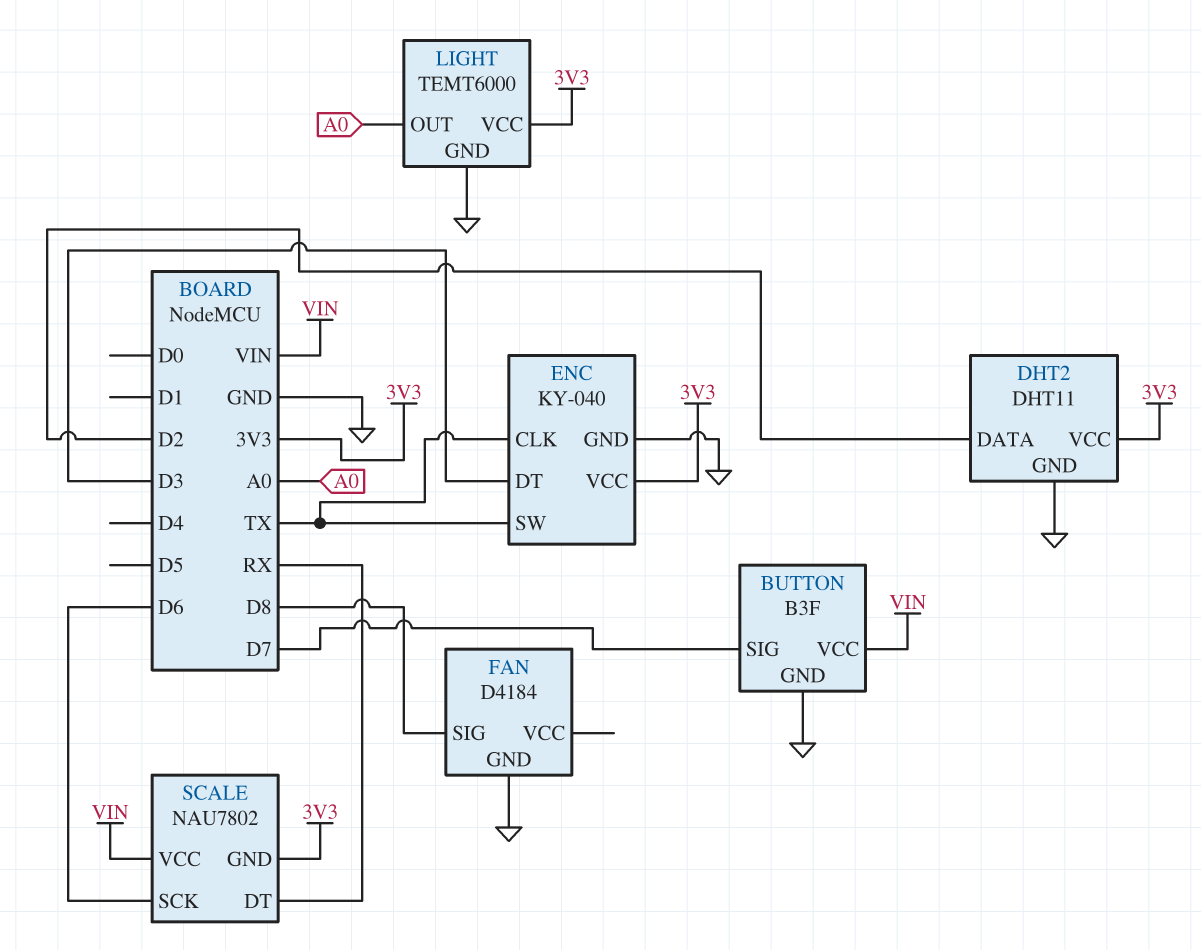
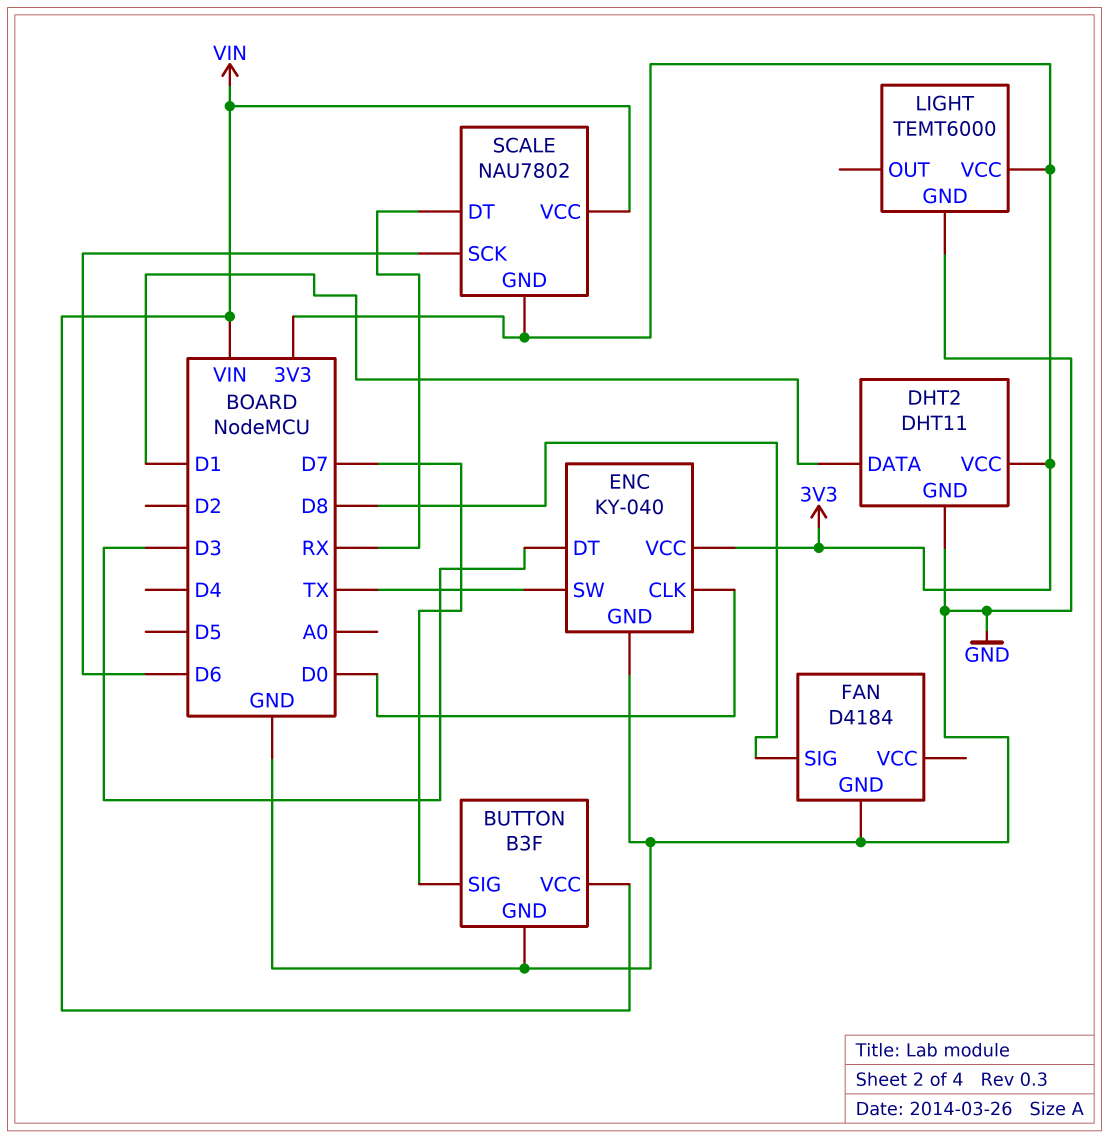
DHT2 pin DATA: D2 -> D1
ENC pin CLK: TX -> D0
LIGHT pin OUT: A0 -> none

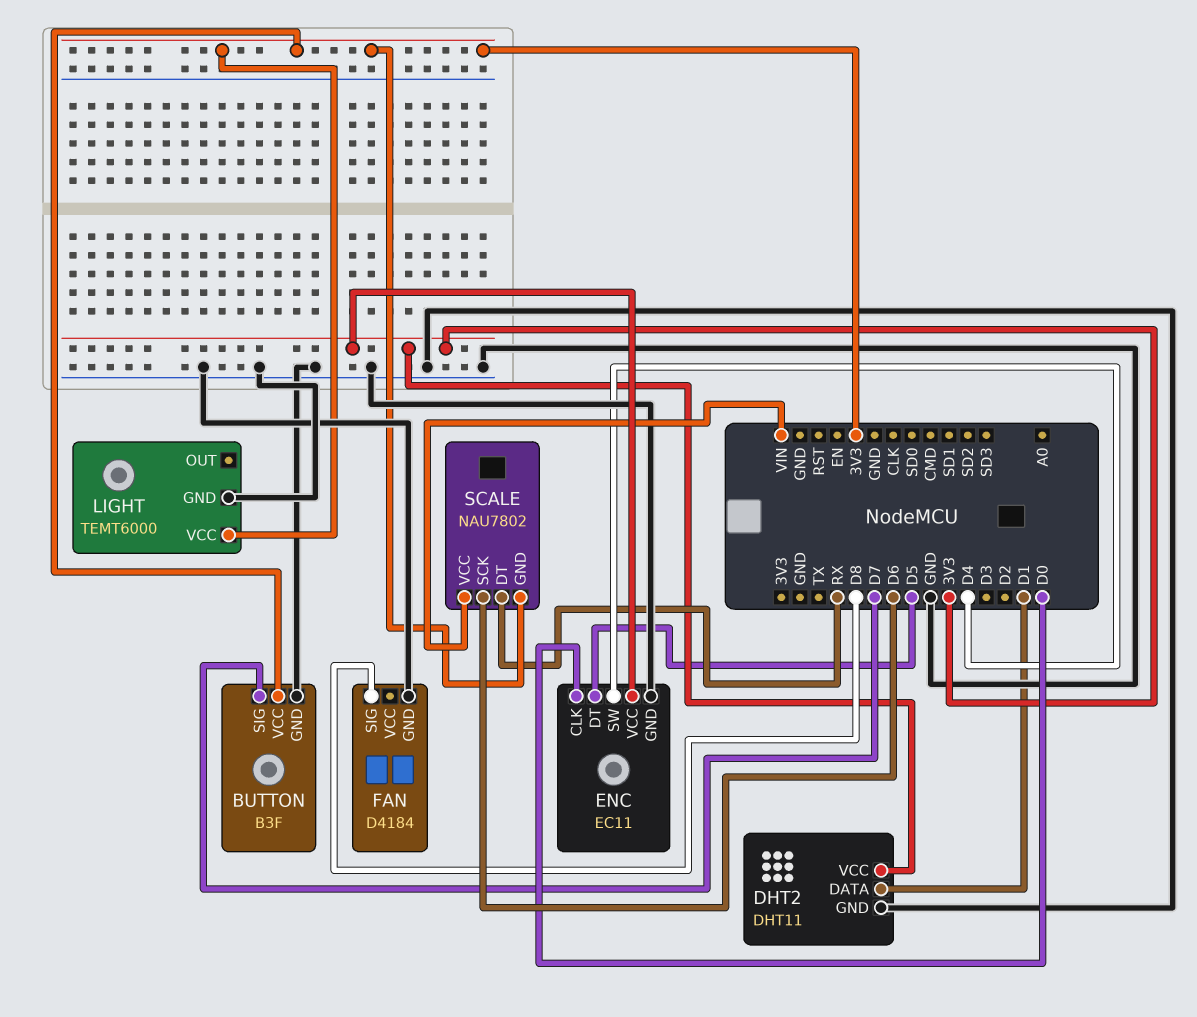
BUTTON pin VCC: VIN -> 3V3
ENC: KY-040 -> EC11
ENC pin DT: D3 -> D5
ENC pin SW: TX -> D4

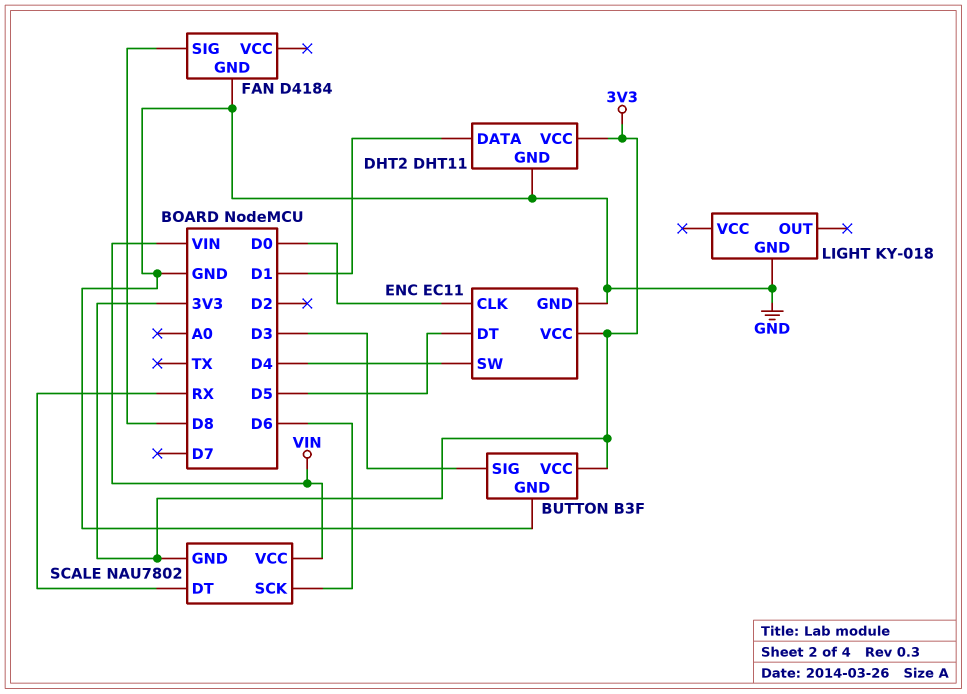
BUTTON pin SIG: D7 -> D3
LIGHT: TEMT6000 -> KY-018
LIGHT pin VCC: 3V3 -> none

